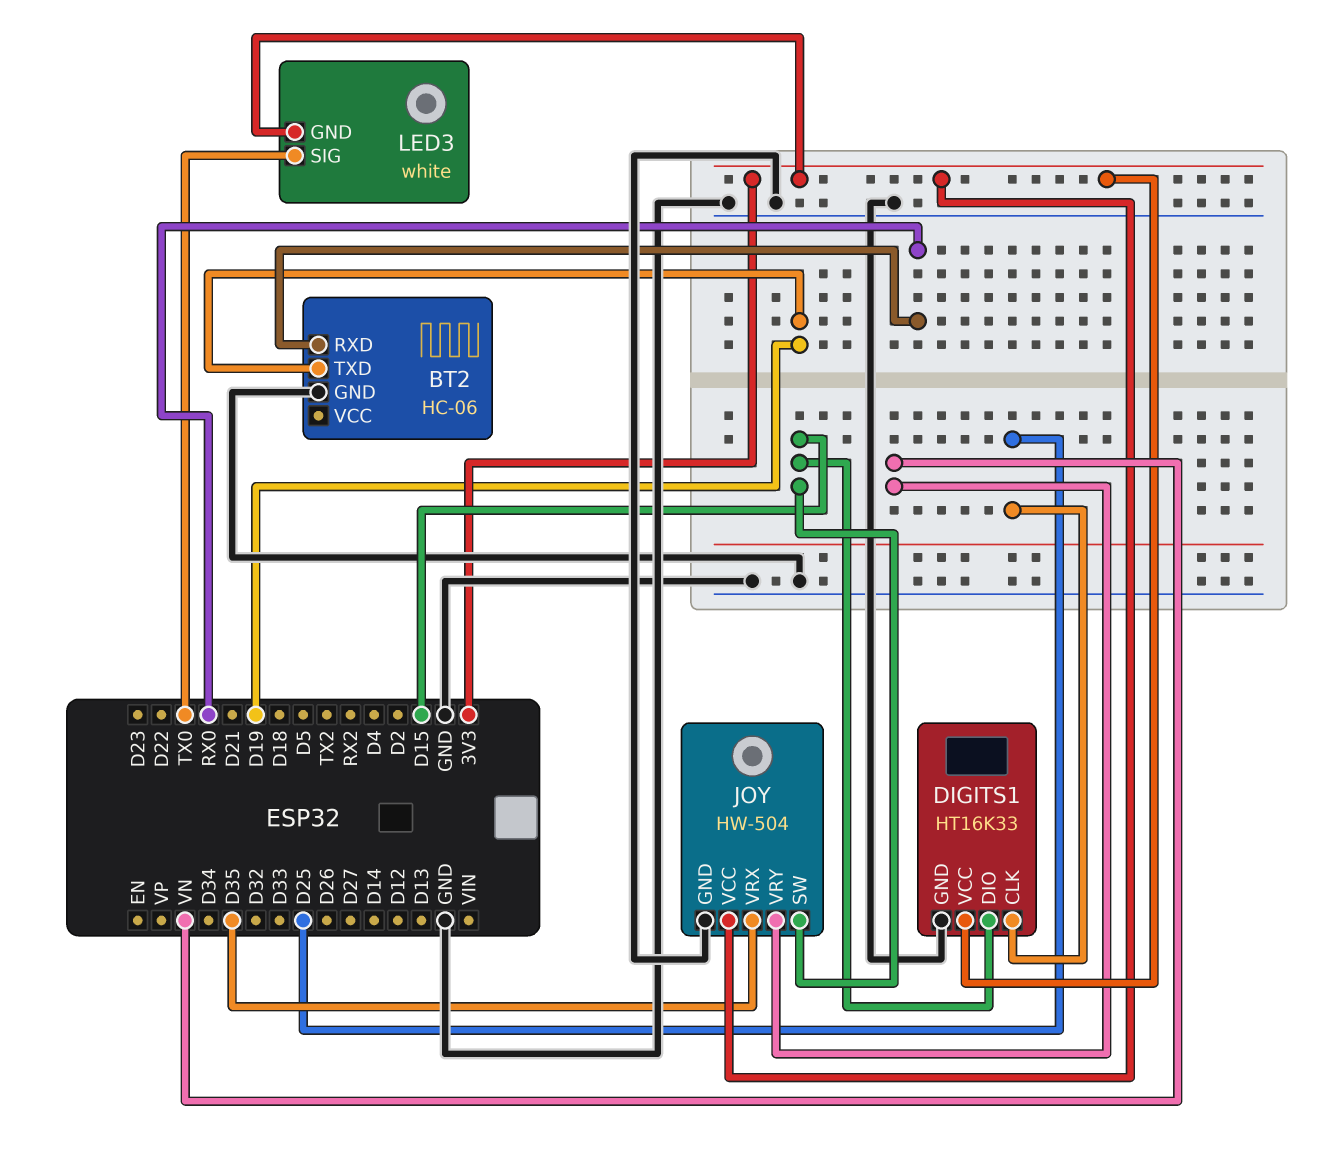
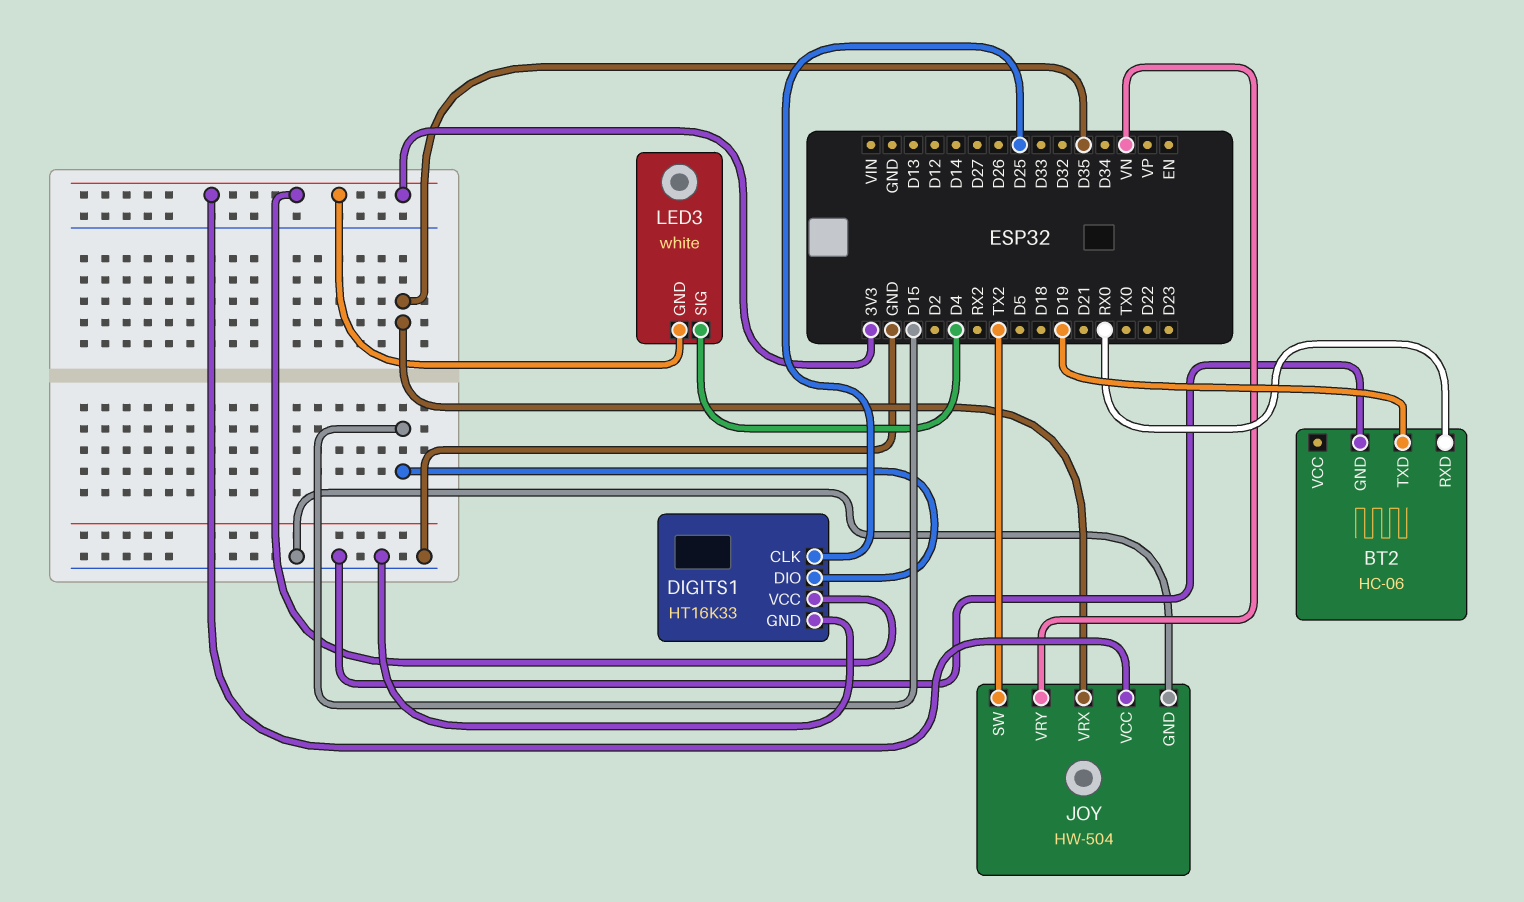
JOY pin SW: D15 -> TX2
LED3 pin SIG: TX0 -> D4

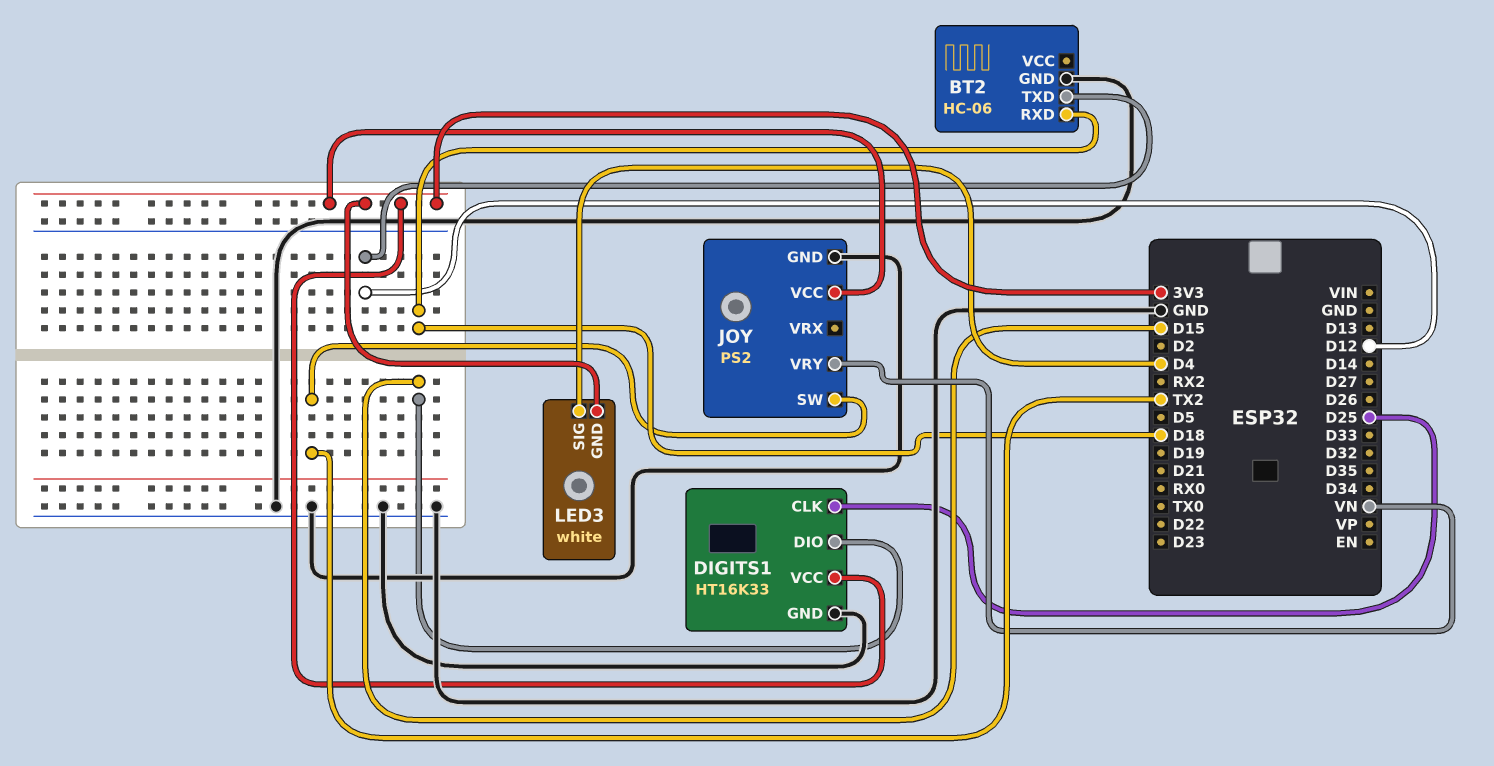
BT2 pin RXD: RX0 -> D18
BT2 pin TXD: D19 -> D12
JOY: HW-504 -> PS2
JOY pin VRX: D35 -> none

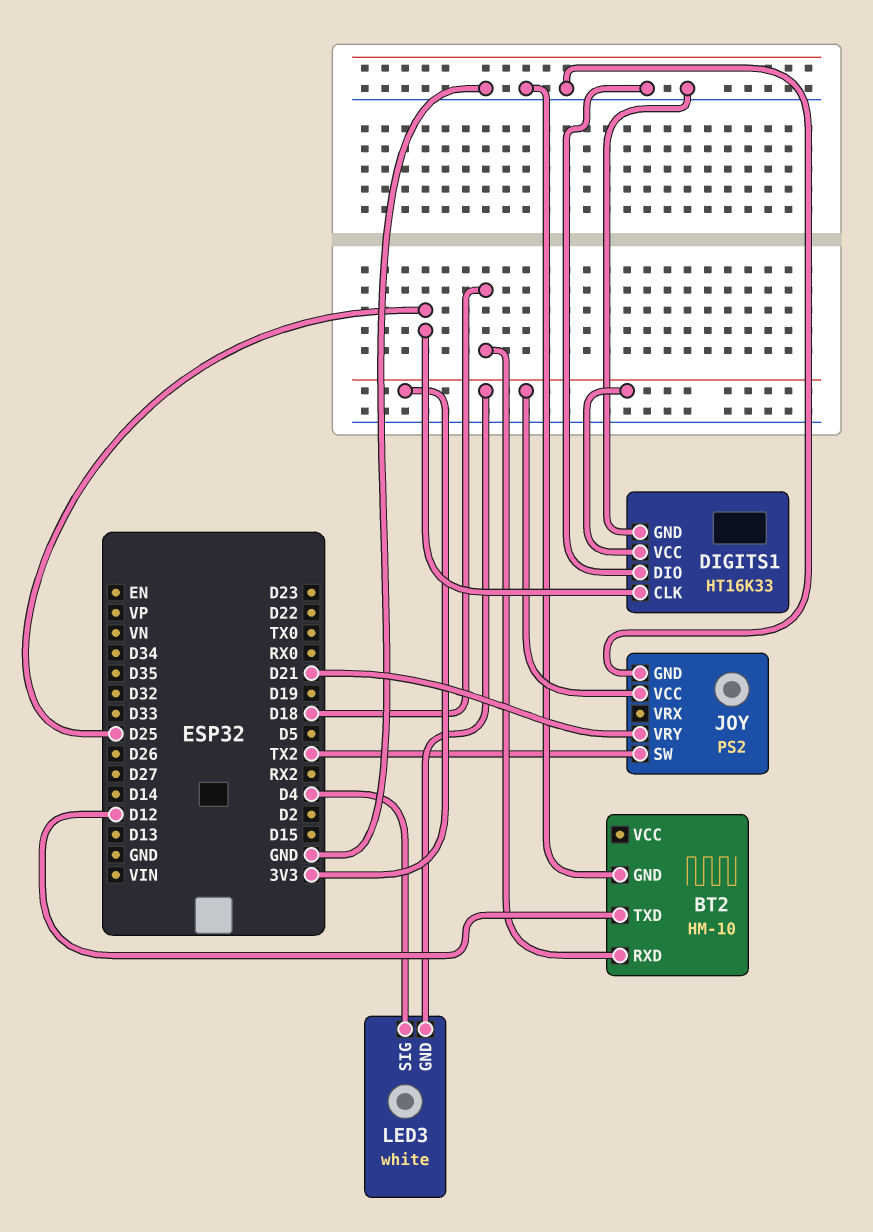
BT2: HC-06 -> HM-10
DIGITS1 pin DIO: D15 -> GND
JOY pin VRY: VN -> D21

